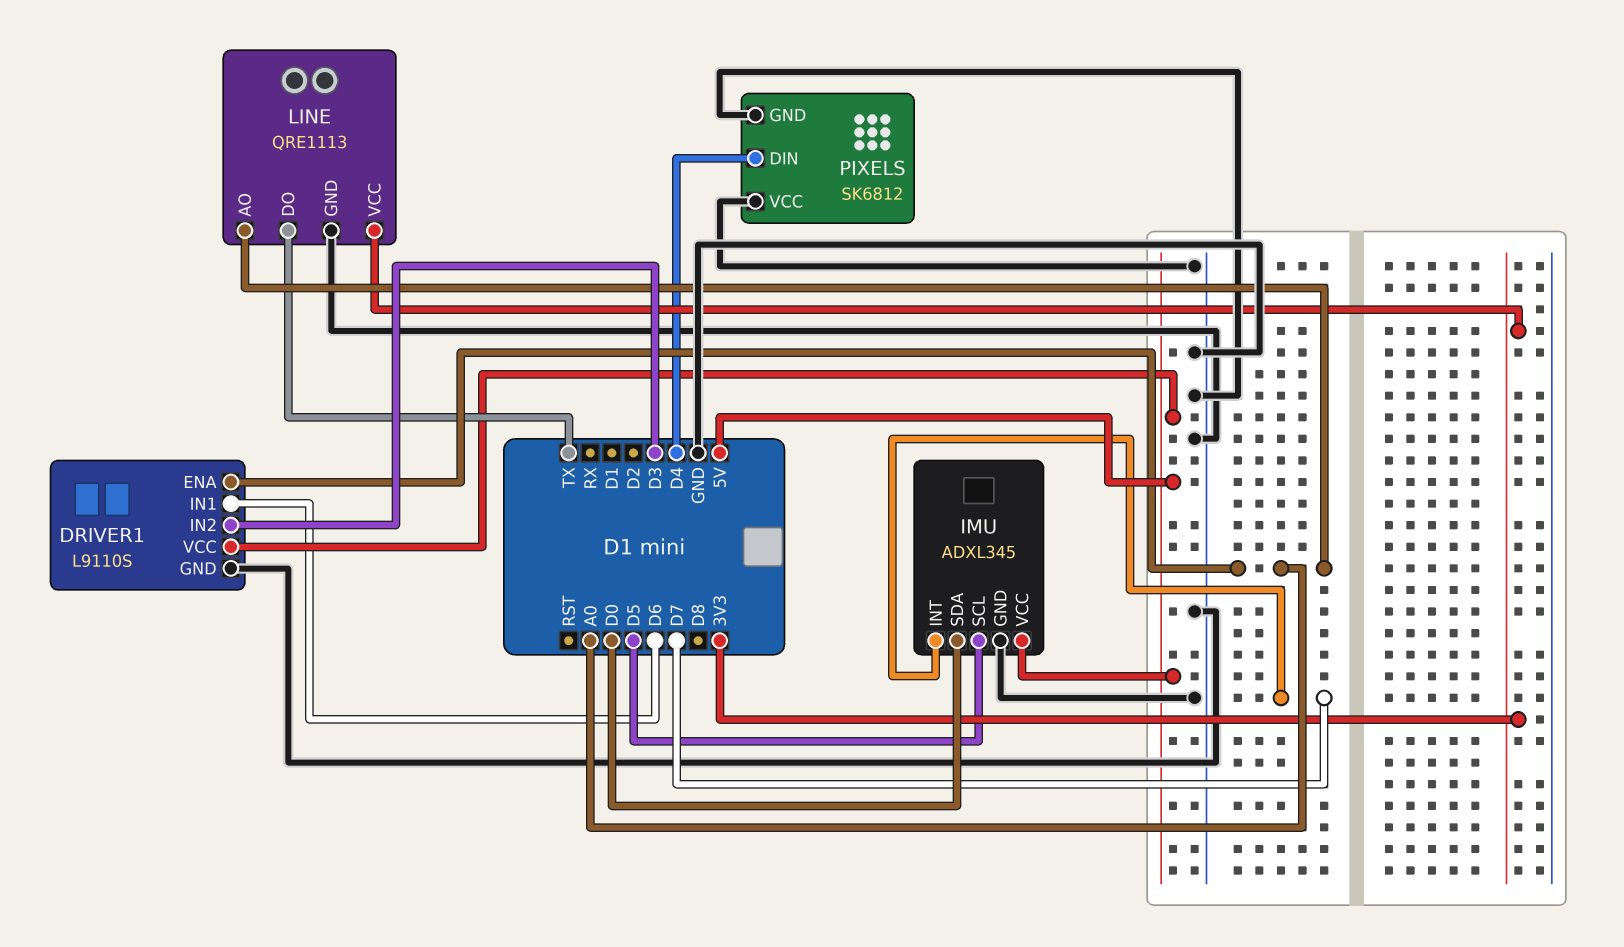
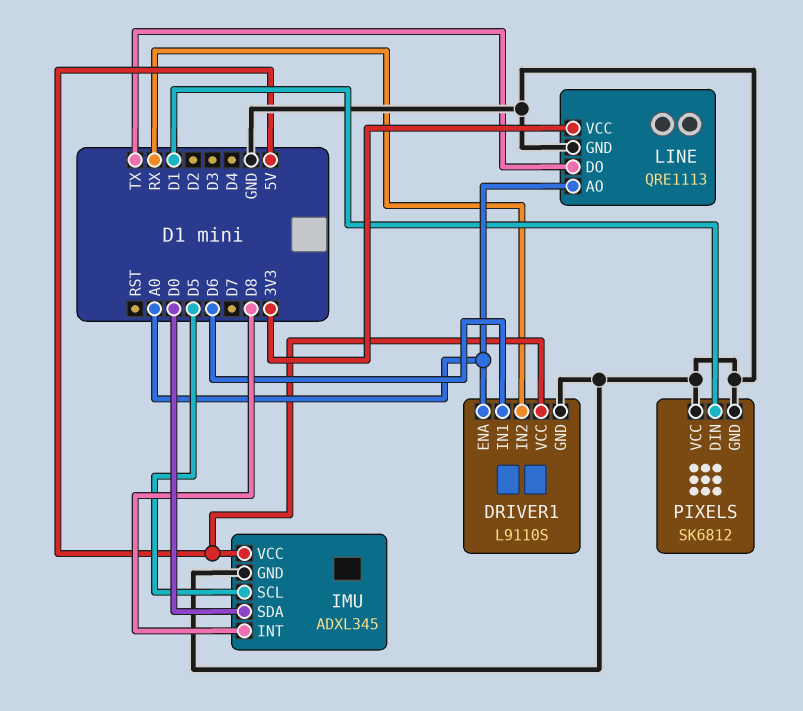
DRIVER1 pin IN2: D3 -> RX
IMU pin INT: D7 -> D8
PIXELS pin DIN: D4 -> D1

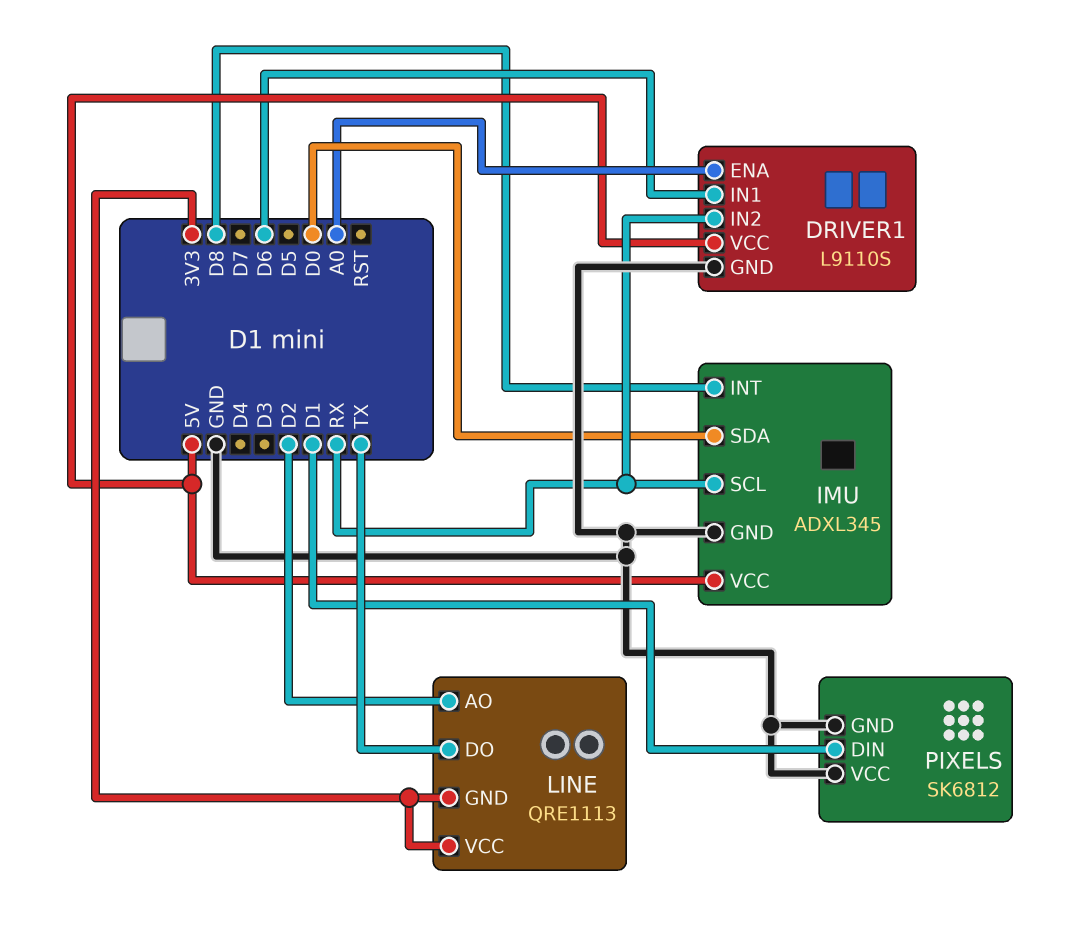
IMU pin SCL: D5 -> RX
LINE pin AO: A0 -> D2
LINE pin GND: GND -> 3V3

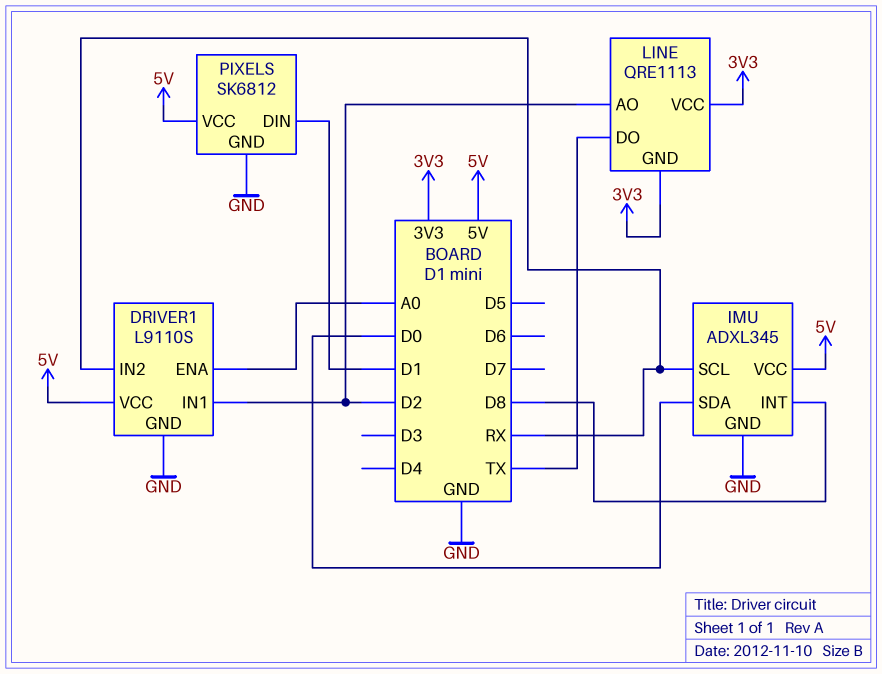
DRIVER1 pin IN1: D6 -> D2
PIXELS pin VCC: GND -> 5V

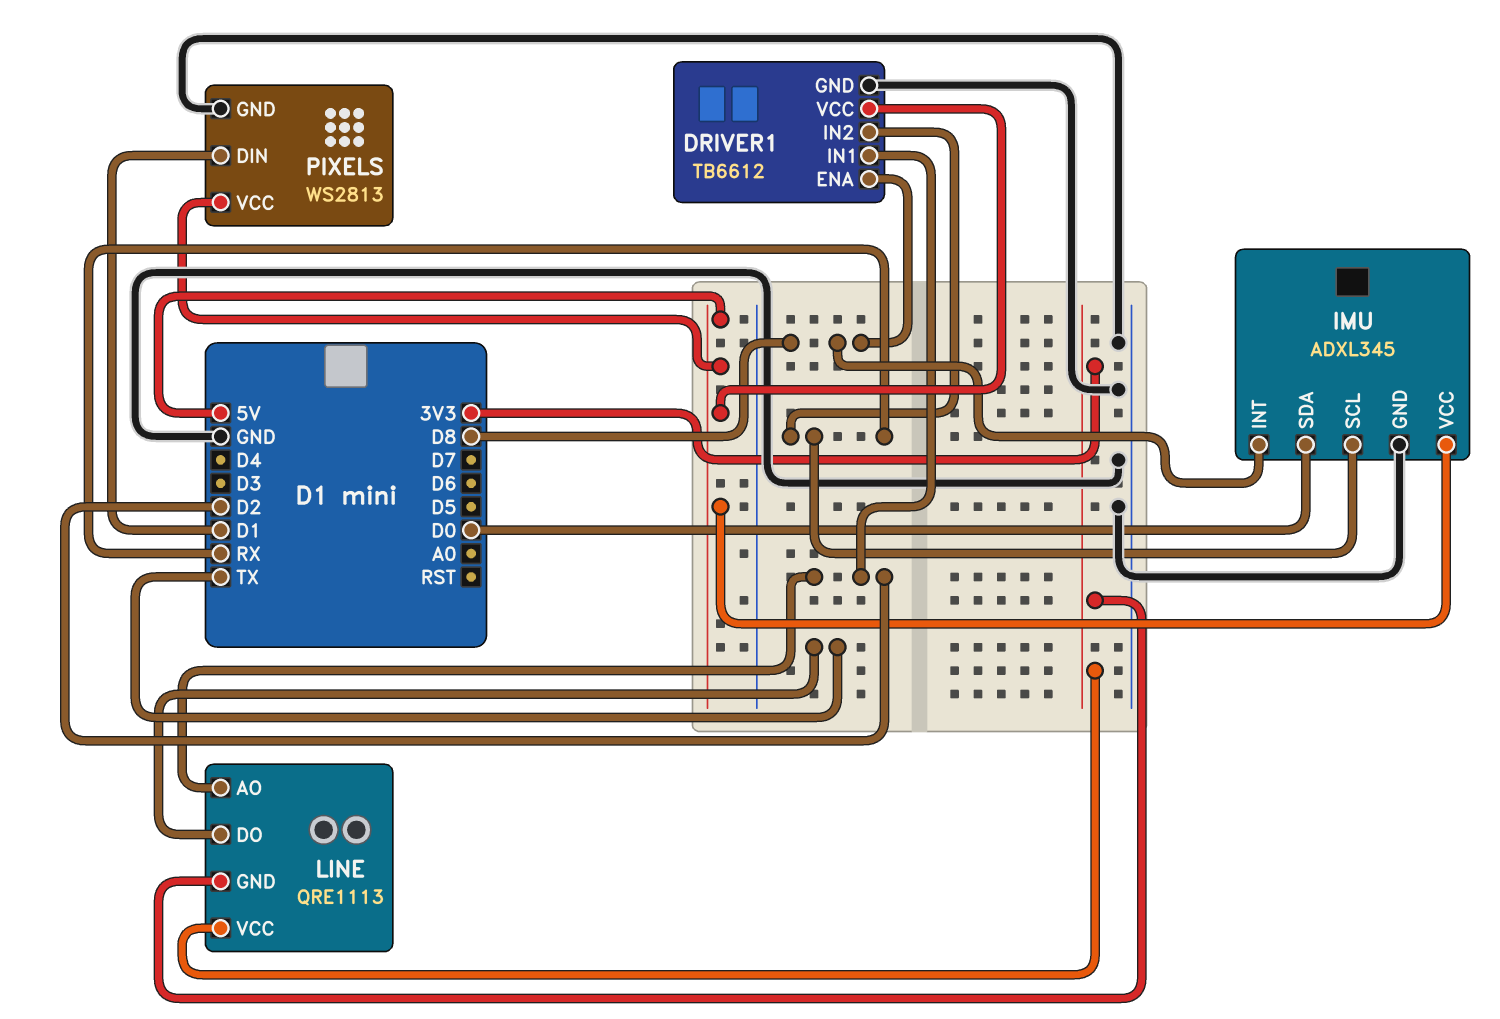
DRIVER1: L9110S -> TB6612
DRIVER1 pin ENA: A0 -> D8
PIXELS: SK6812 -> WS2813

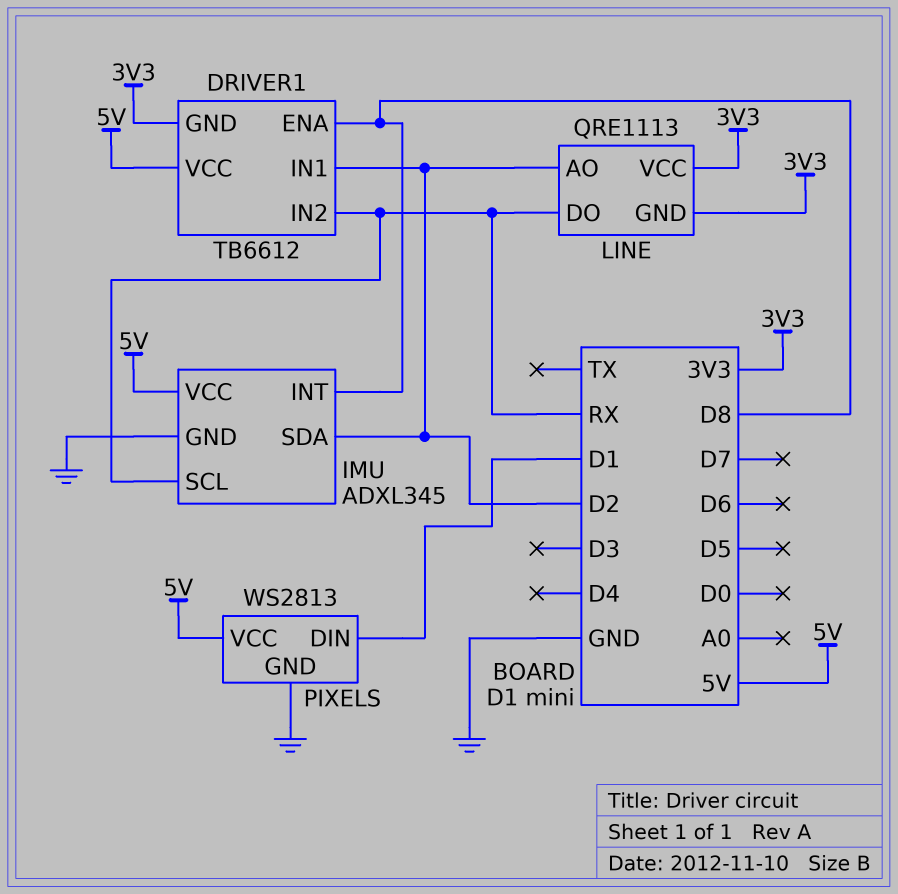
DRIVER1 pin GND: GND -> 3V3
IMU pin SDA: D0 -> D2
LINE pin DO: TX -> RX

